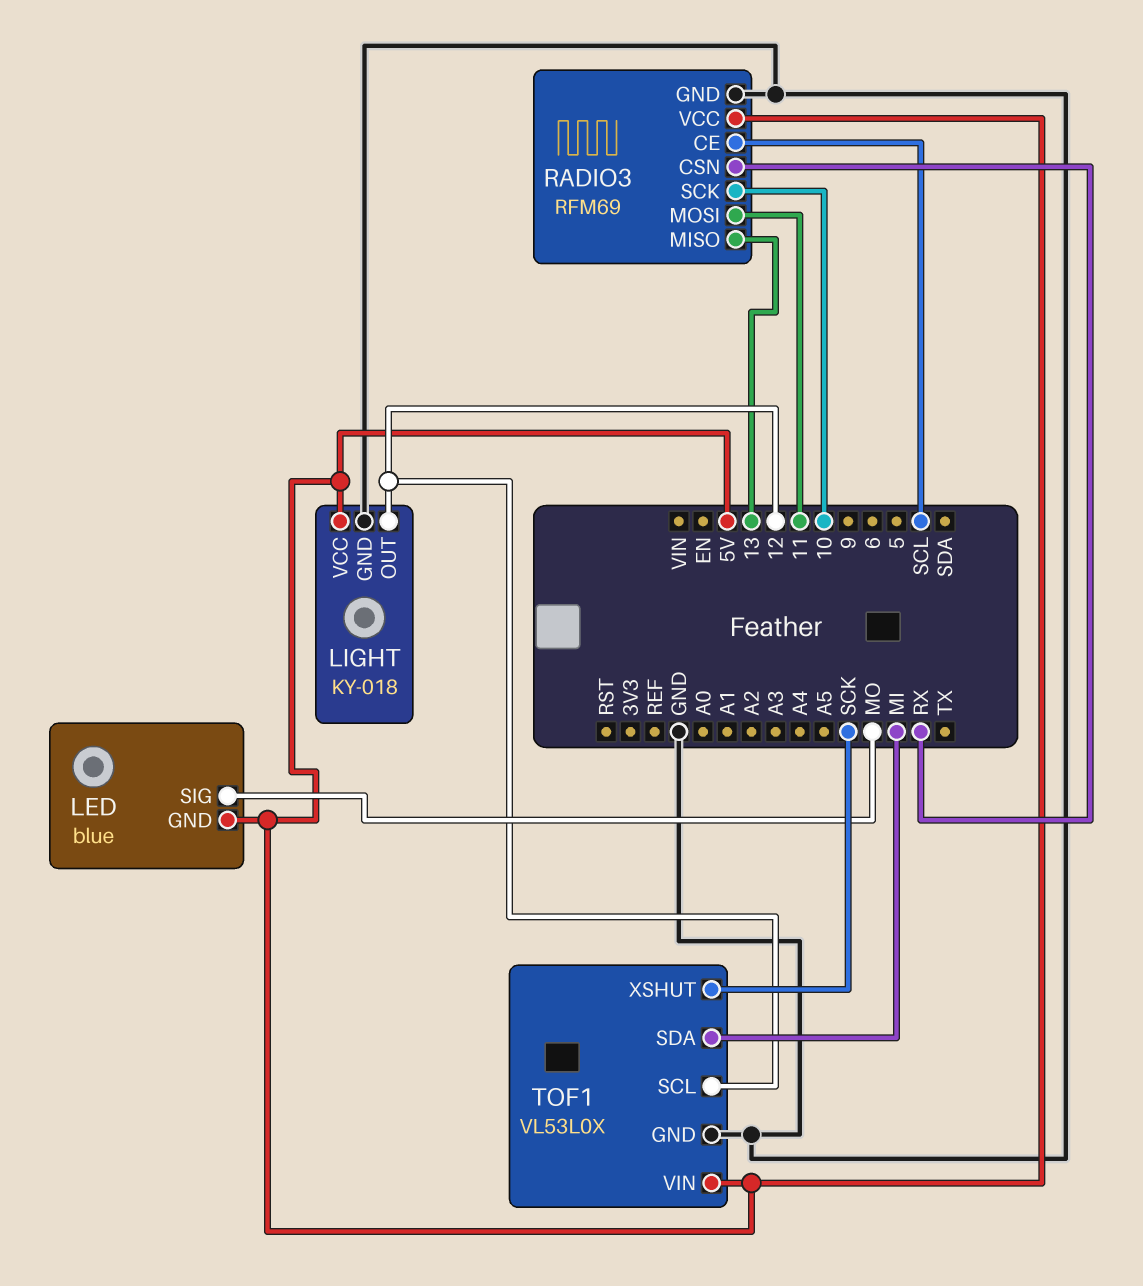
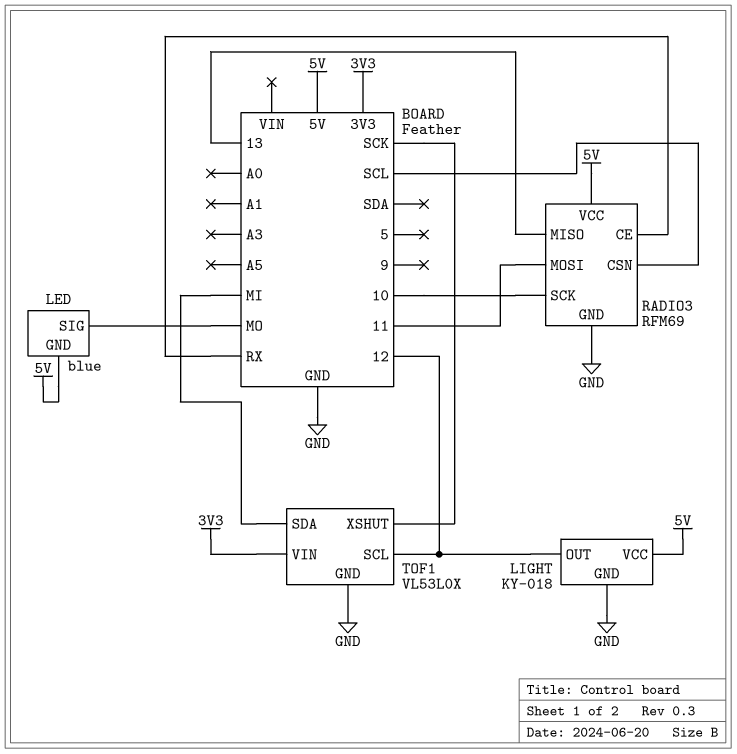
RADIO3 pin CE: SCL -> RX
RADIO3 pin CSN: RX -> SCL
TOF1 pin VIN: 5V -> 3V3

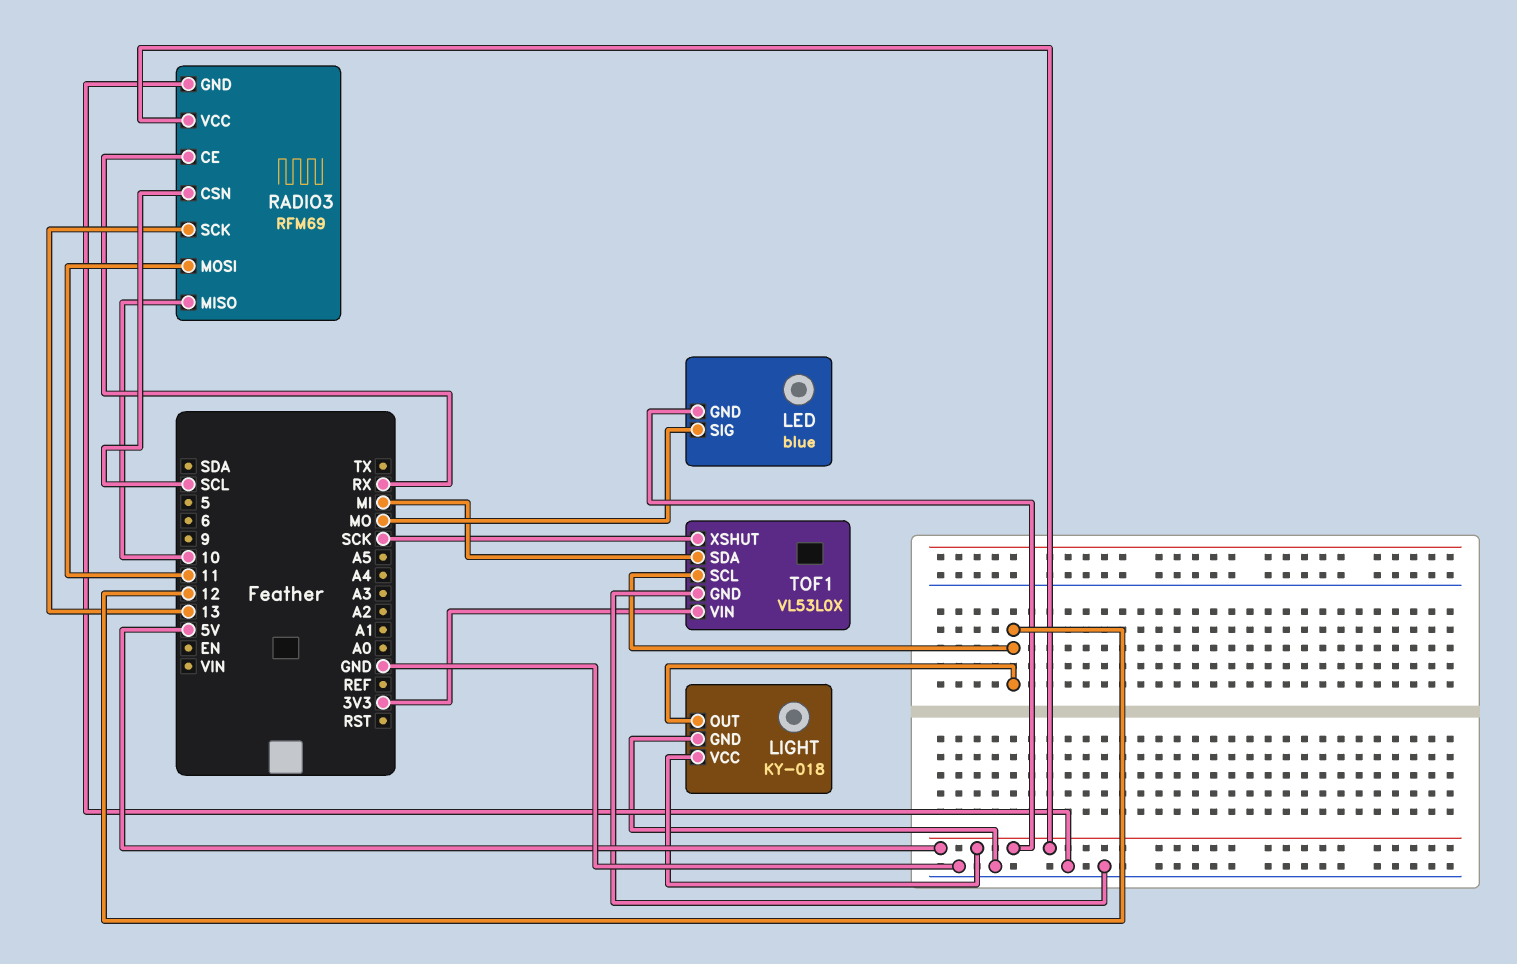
RADIO3 pin MISO: 13 -> 10
RADIO3 pin SCK: 10 -> 13

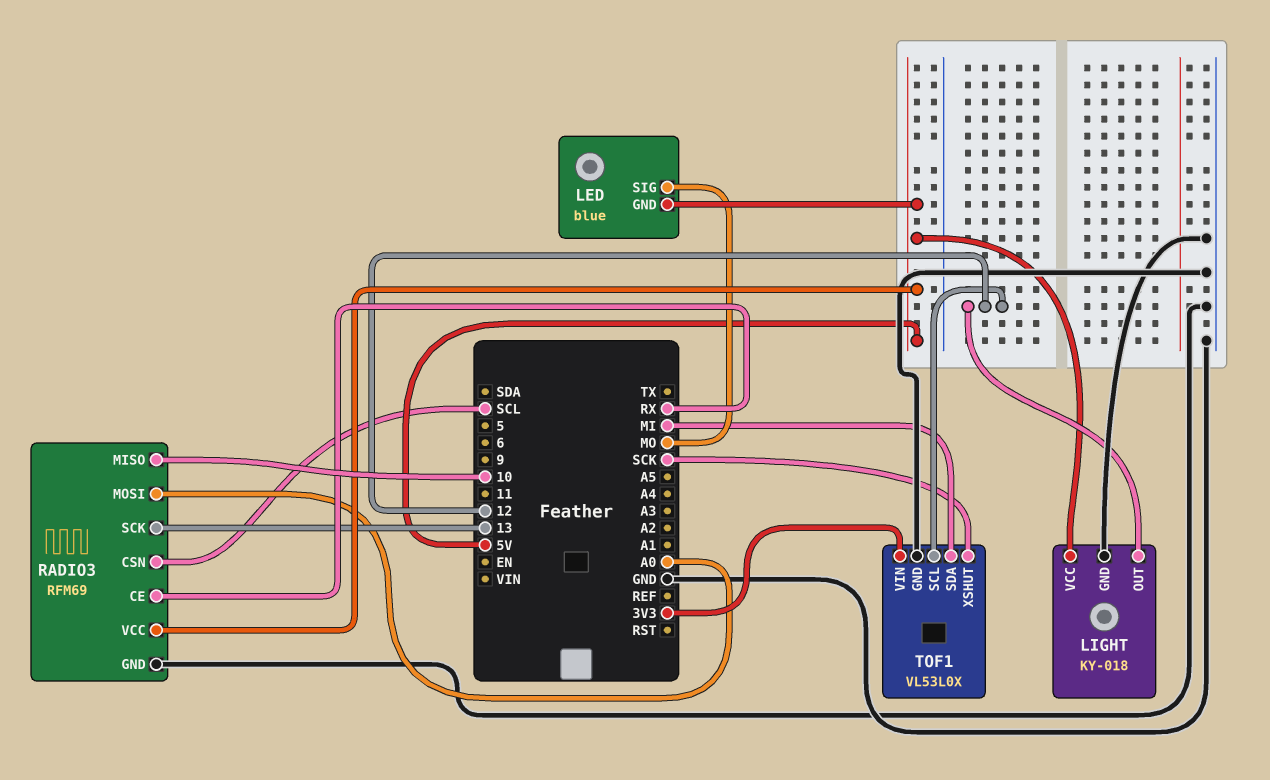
RADIO3 pin MOSI: 11 -> A0

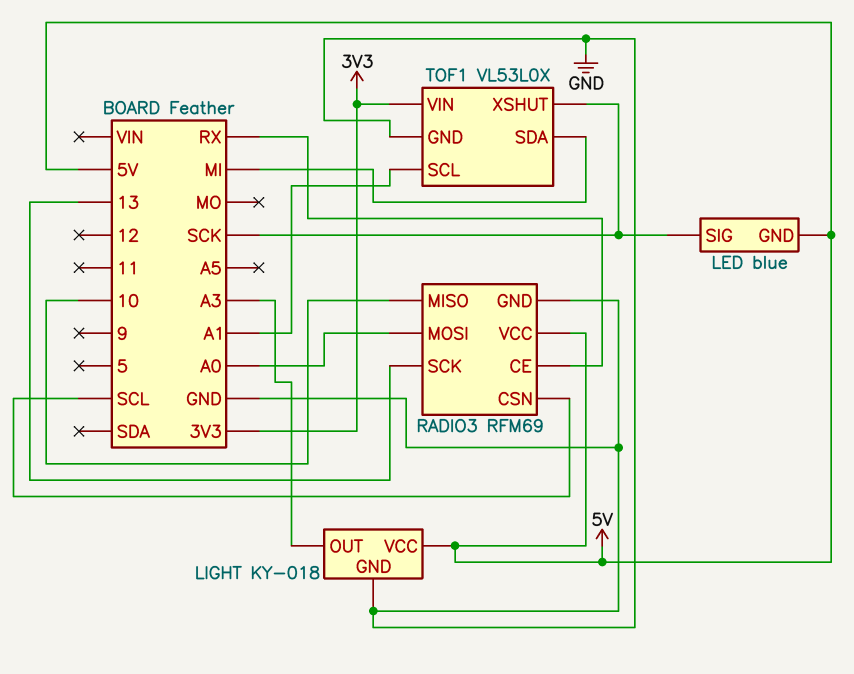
LED pin SIG: MO -> SCK
LIGHT pin OUT: 12 -> A3
TOF1 pin SCL: 12 -> A1

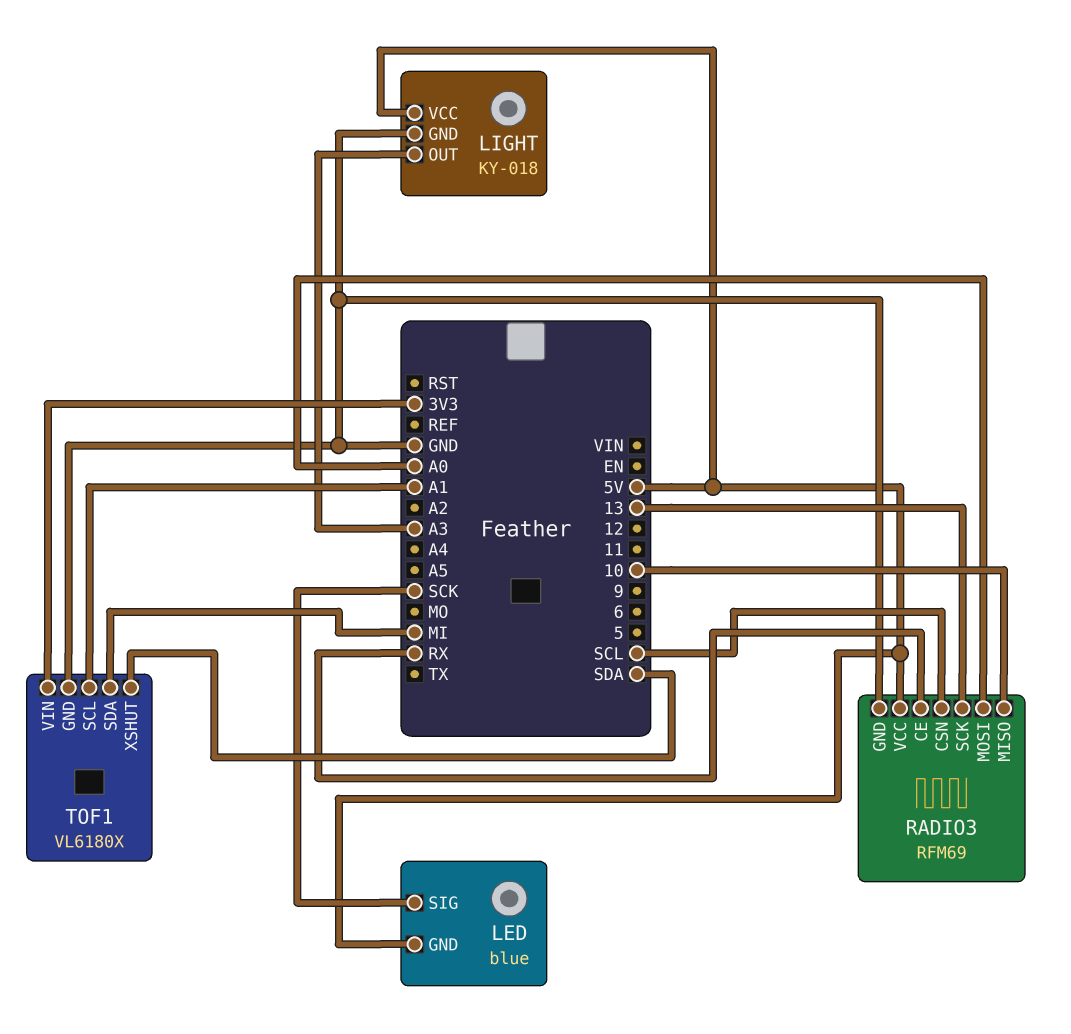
TOF1: VL53L0X -> VL6180X
TOF1 pin XSHUT: SCK -> SDA

